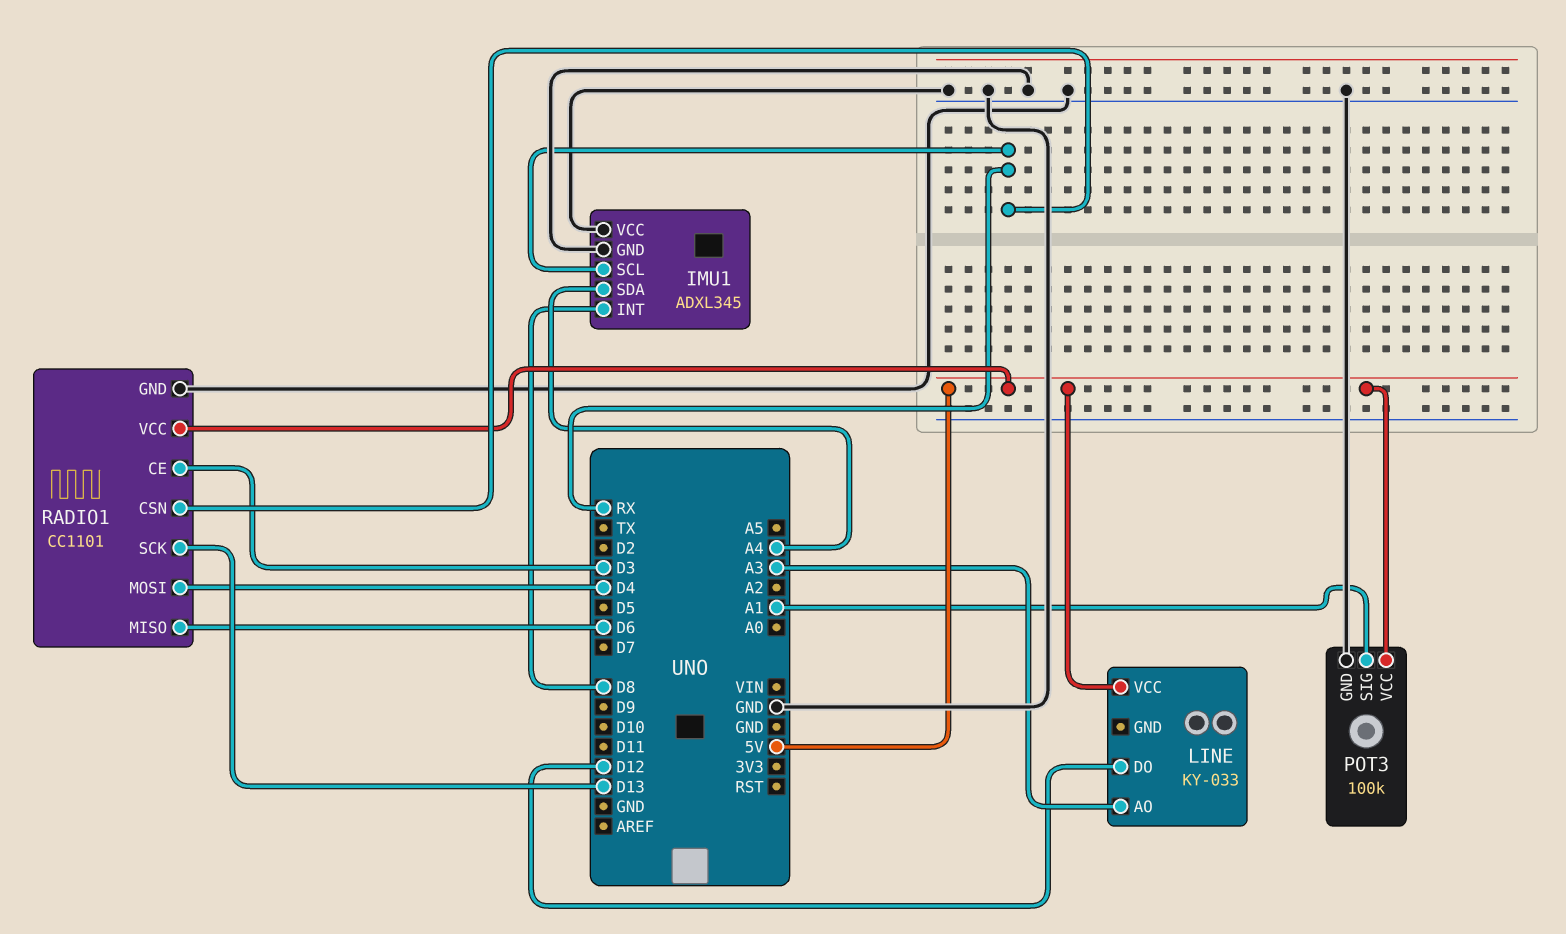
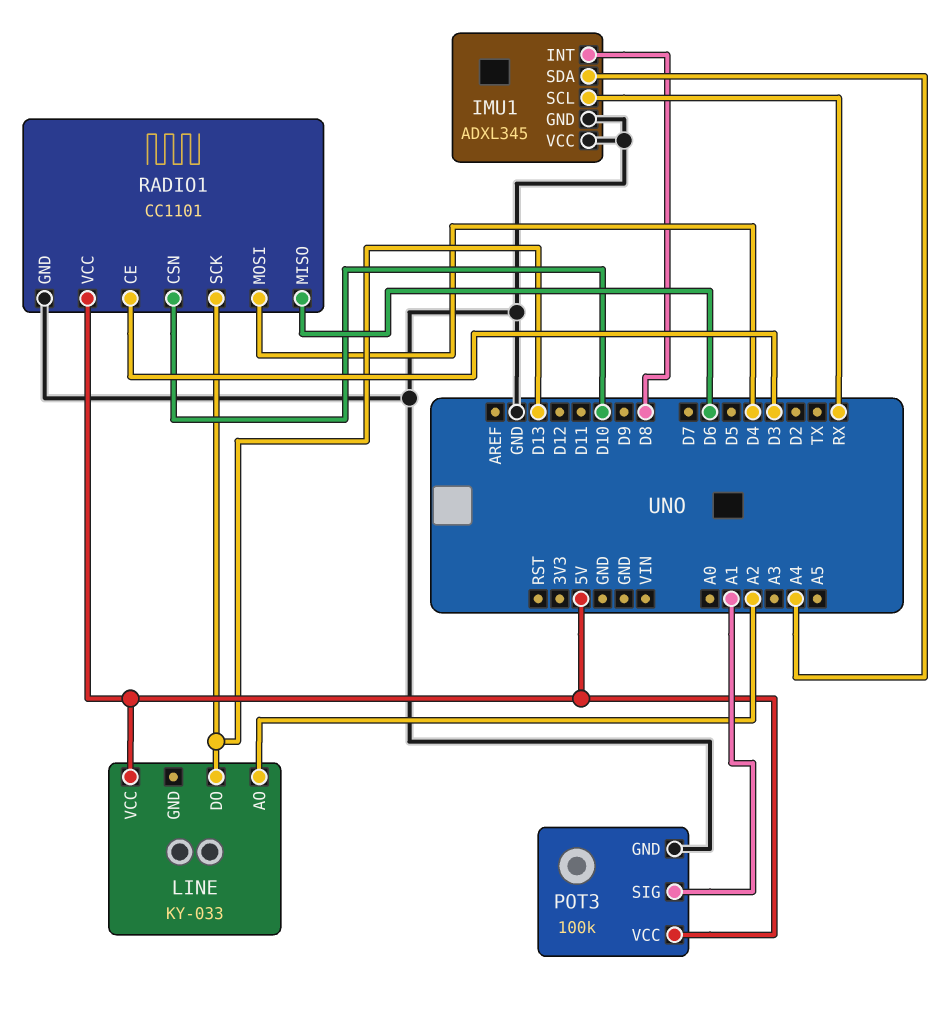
LINE pin AO: A3 -> A2
LINE pin DO: D12 -> D13
RADIO1 pin CSN: RX -> D10

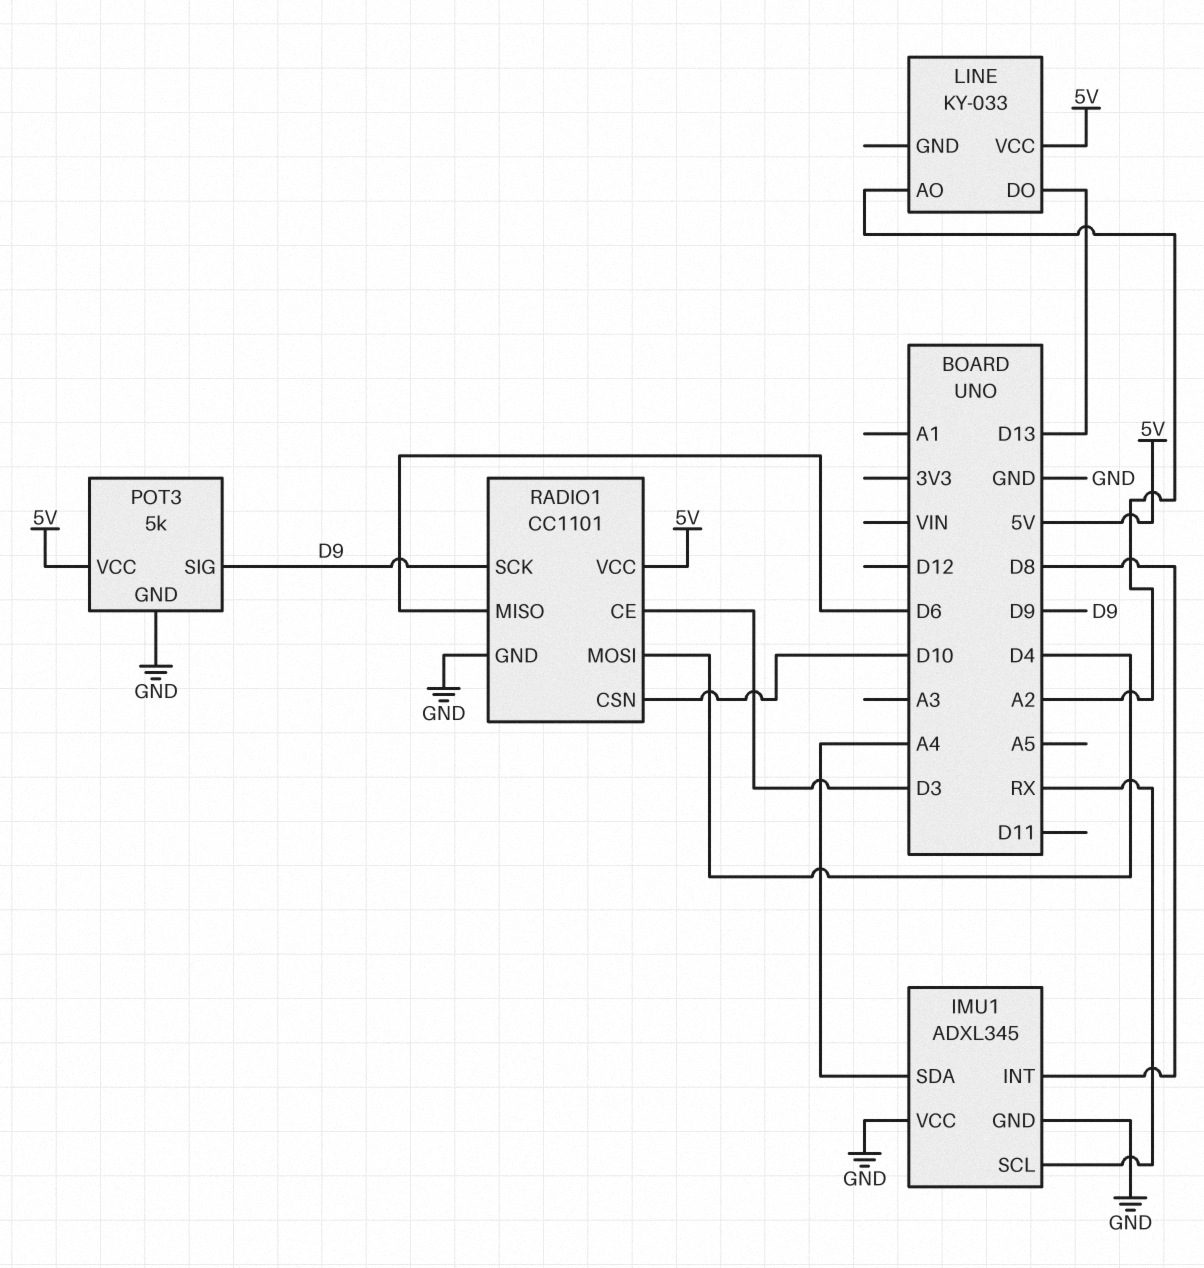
POT3: 100k -> 5k
POT3 pin SIG: A1 -> D9
RADIO1 pin SCK: D13 -> D9

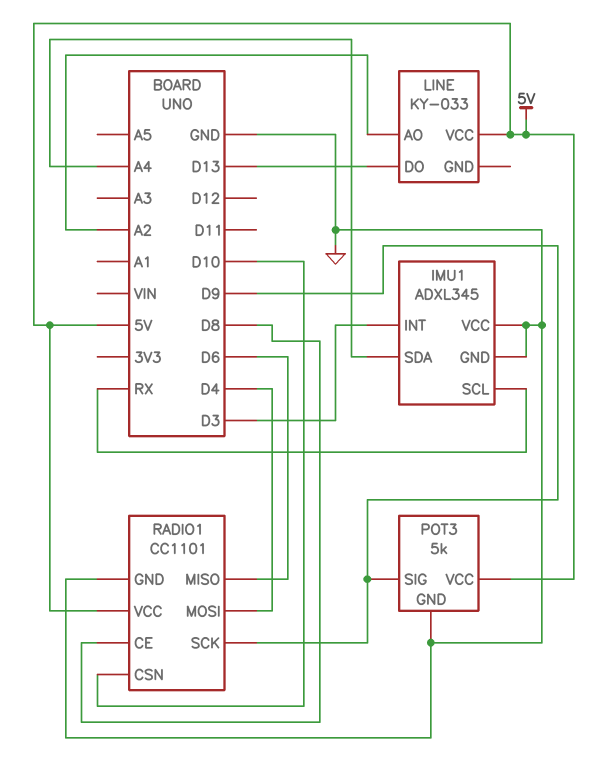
IMU1 pin INT: D8 -> D3
RADIO1 pin CE: D3 -> D8

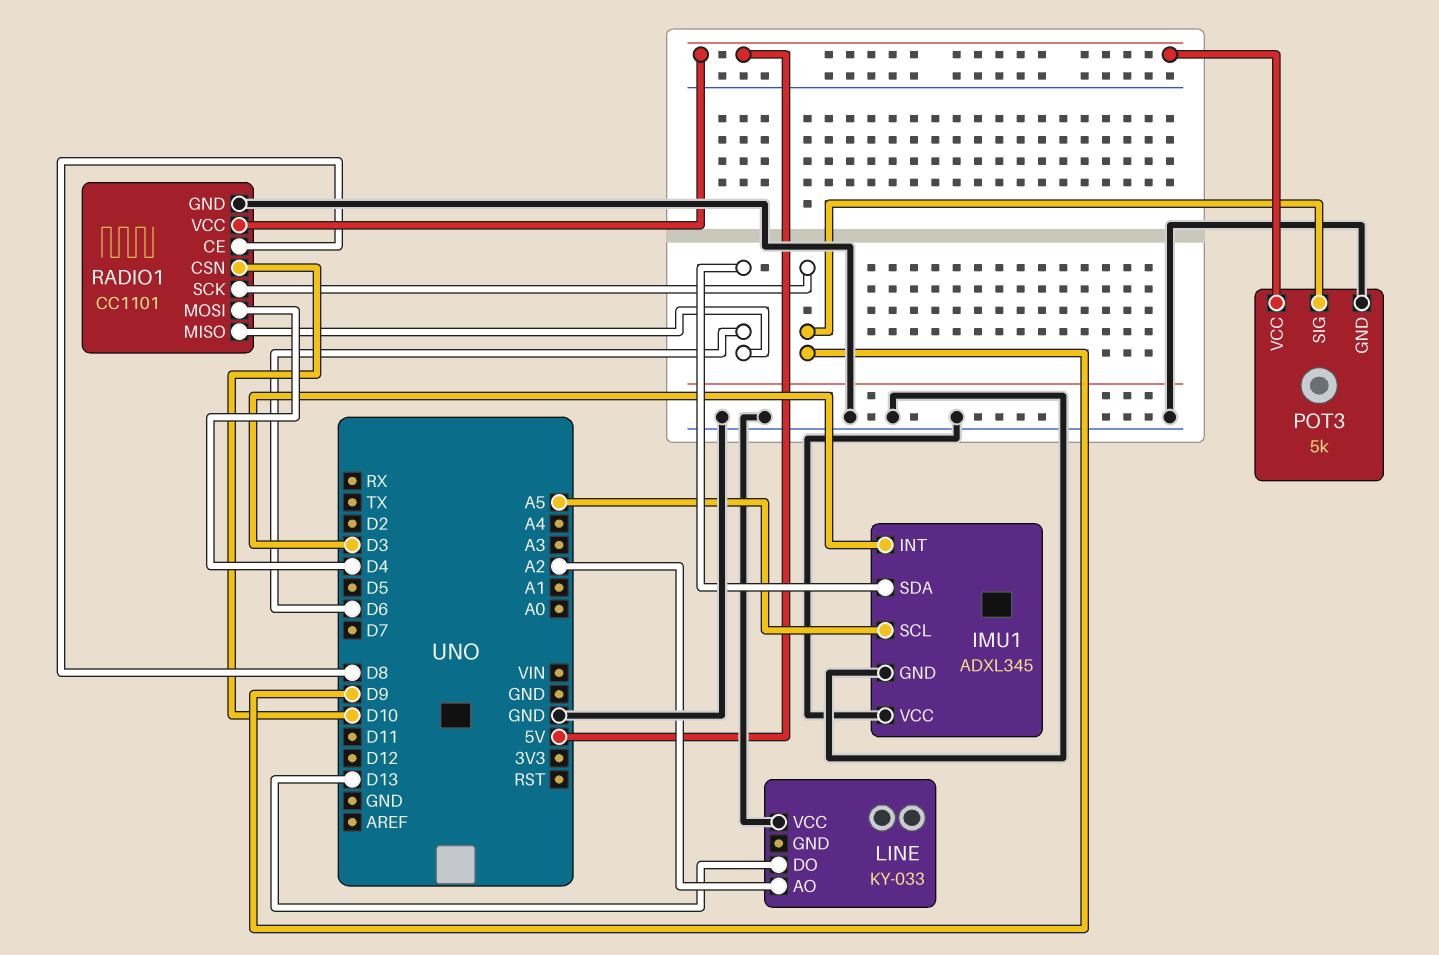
IMU1 pin SCL: RX -> A5
IMU1 pin SDA: A4 -> D6
LINE pin VCC: 5V -> GND

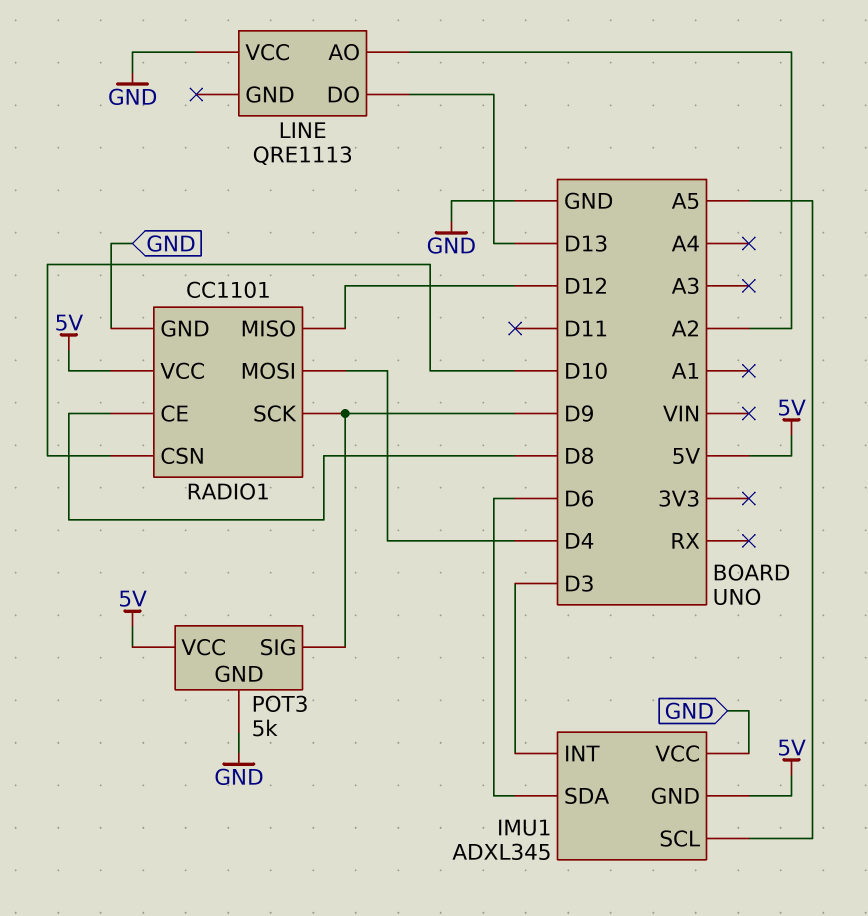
IMU1 pin GND: GND -> 5V
LINE: KY-033 -> QRE1113
RADIO1 pin MISO: D6 -> D12

